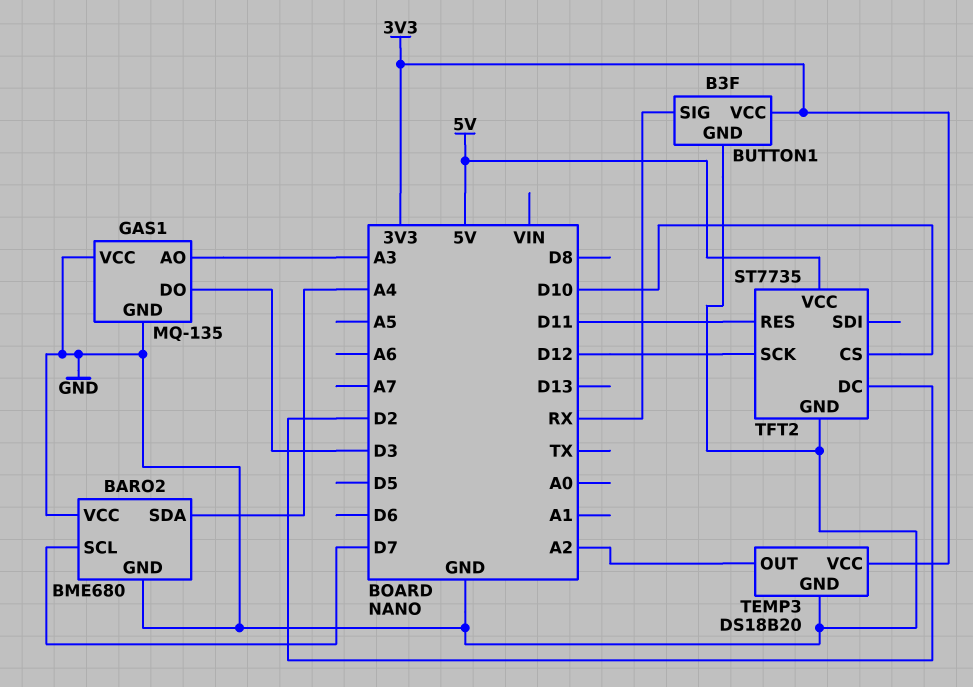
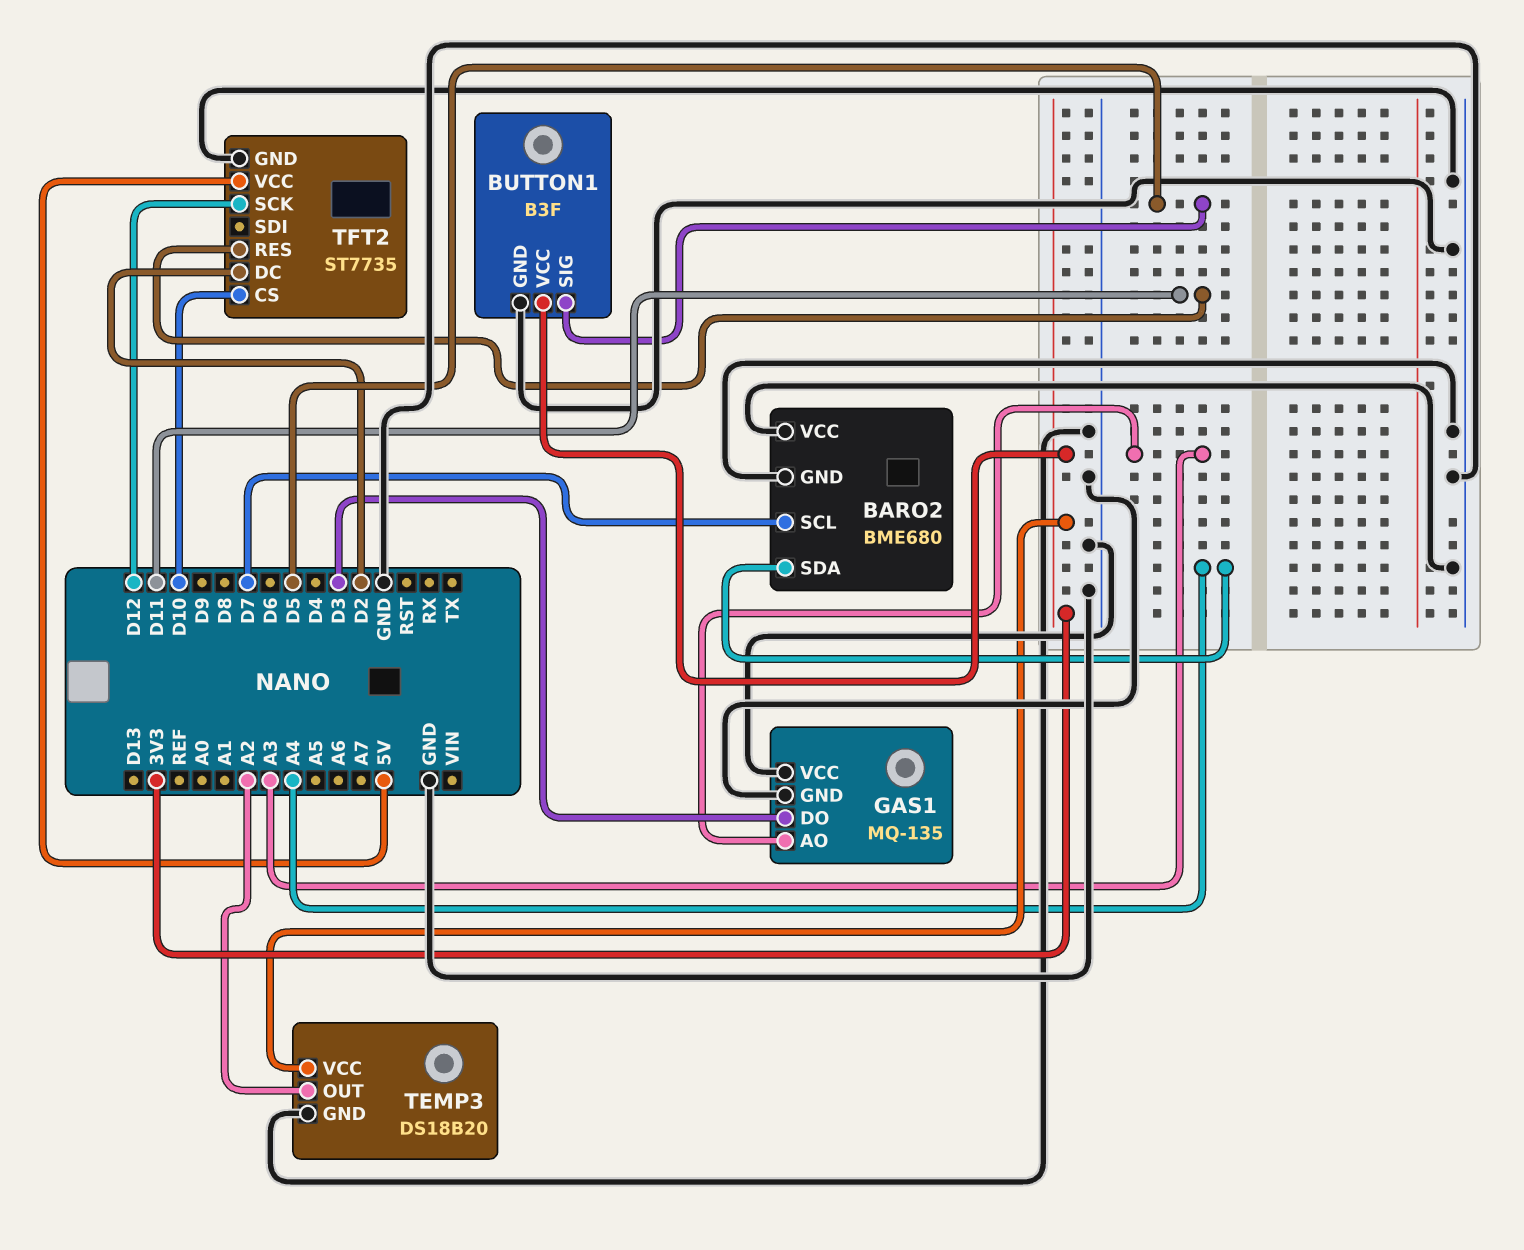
BUTTON1 pin SIG: RX -> D5

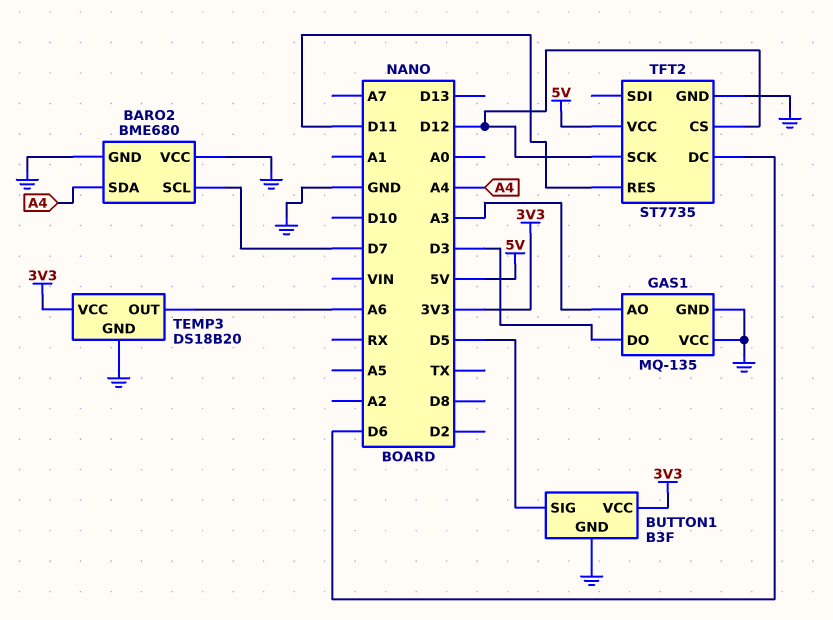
TEMP3 pin OUT: A2 -> A6
TFT2 pin CS: D10 -> D12
TFT2 pin DC: D2 -> D6

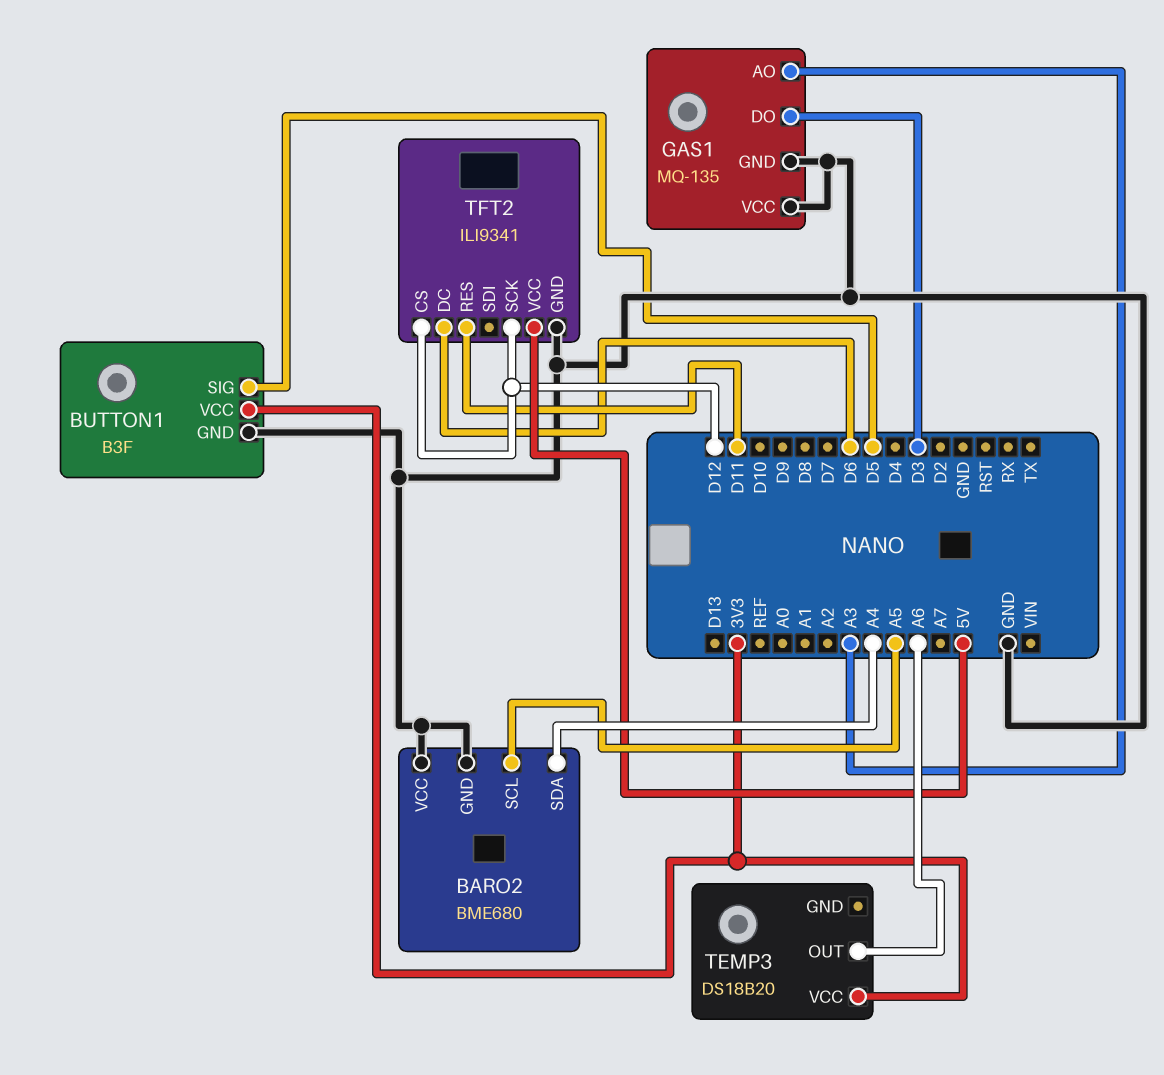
BARO2 pin SCL: D7 -> A5
TEMP3 pin GND: GND -> none
TFT2: ST7735 -> ILI9341

